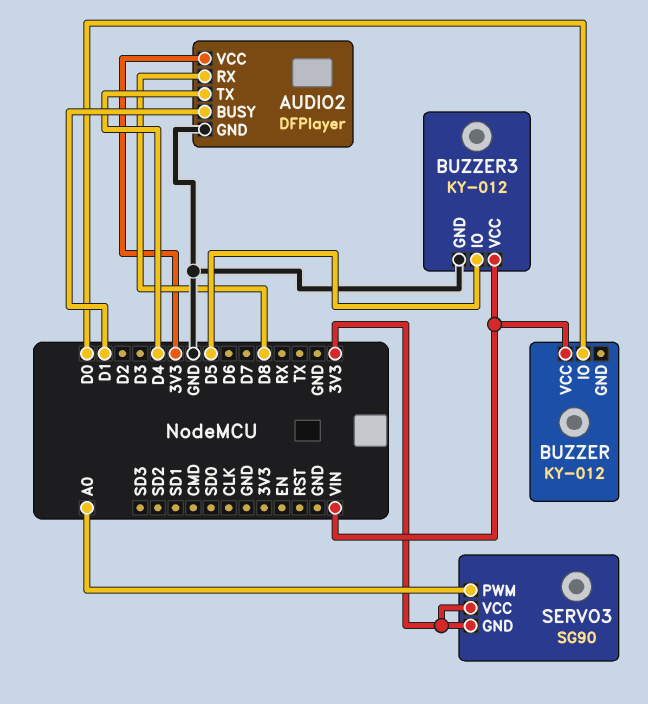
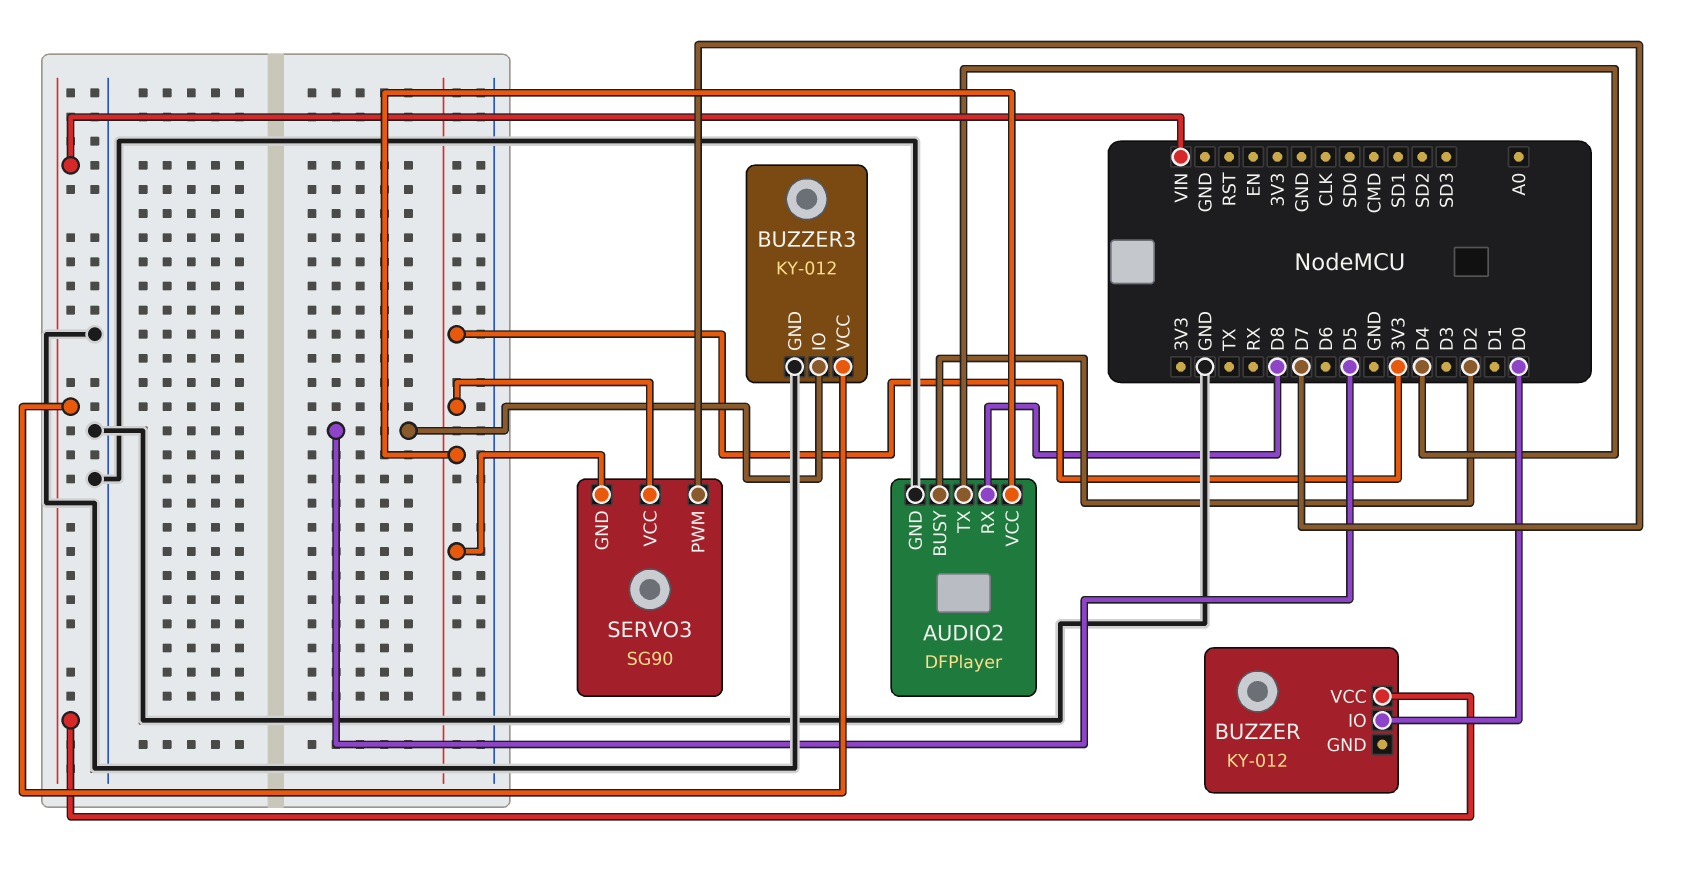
AUDIO2 pin BUSY: D1 -> D2
SERVO3 pin PWM: A0 -> D7

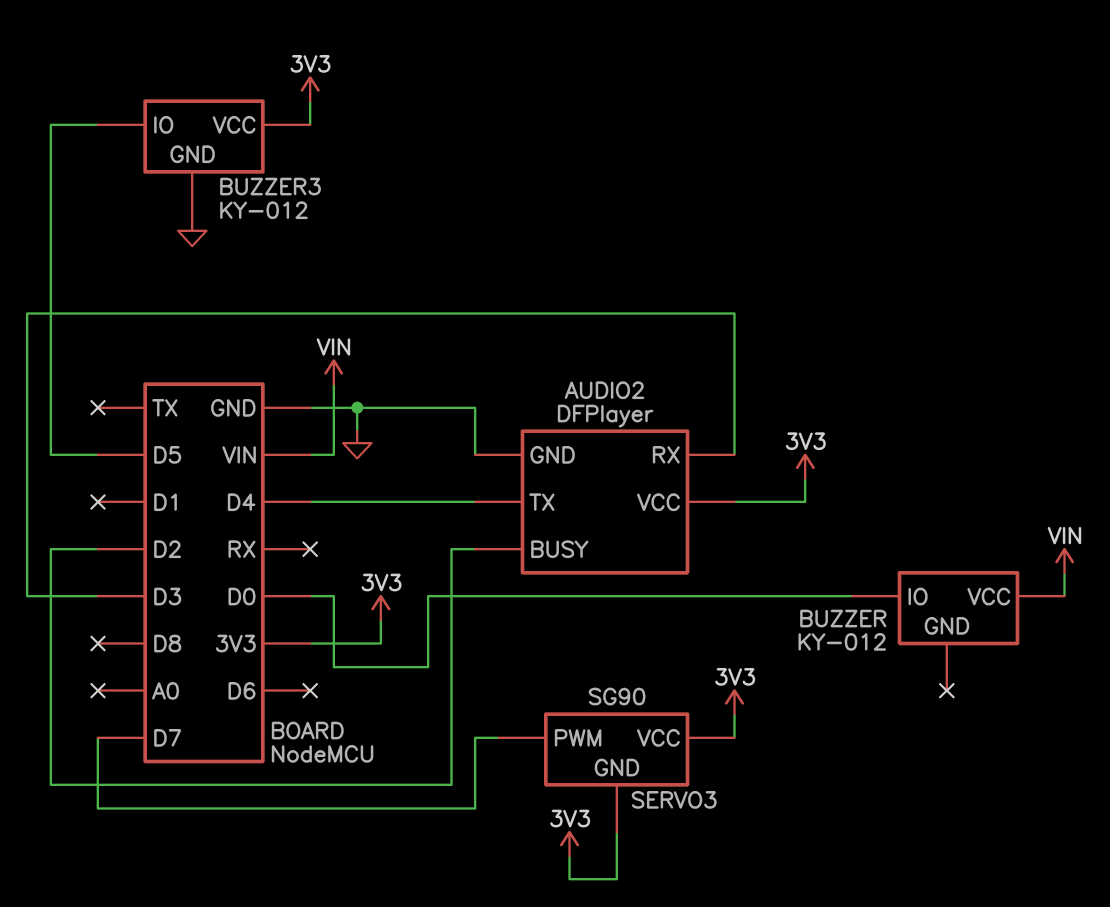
AUDIO2 pin RX: D8 -> D3
BUZZER3 pin VCC: VIN -> 3V3

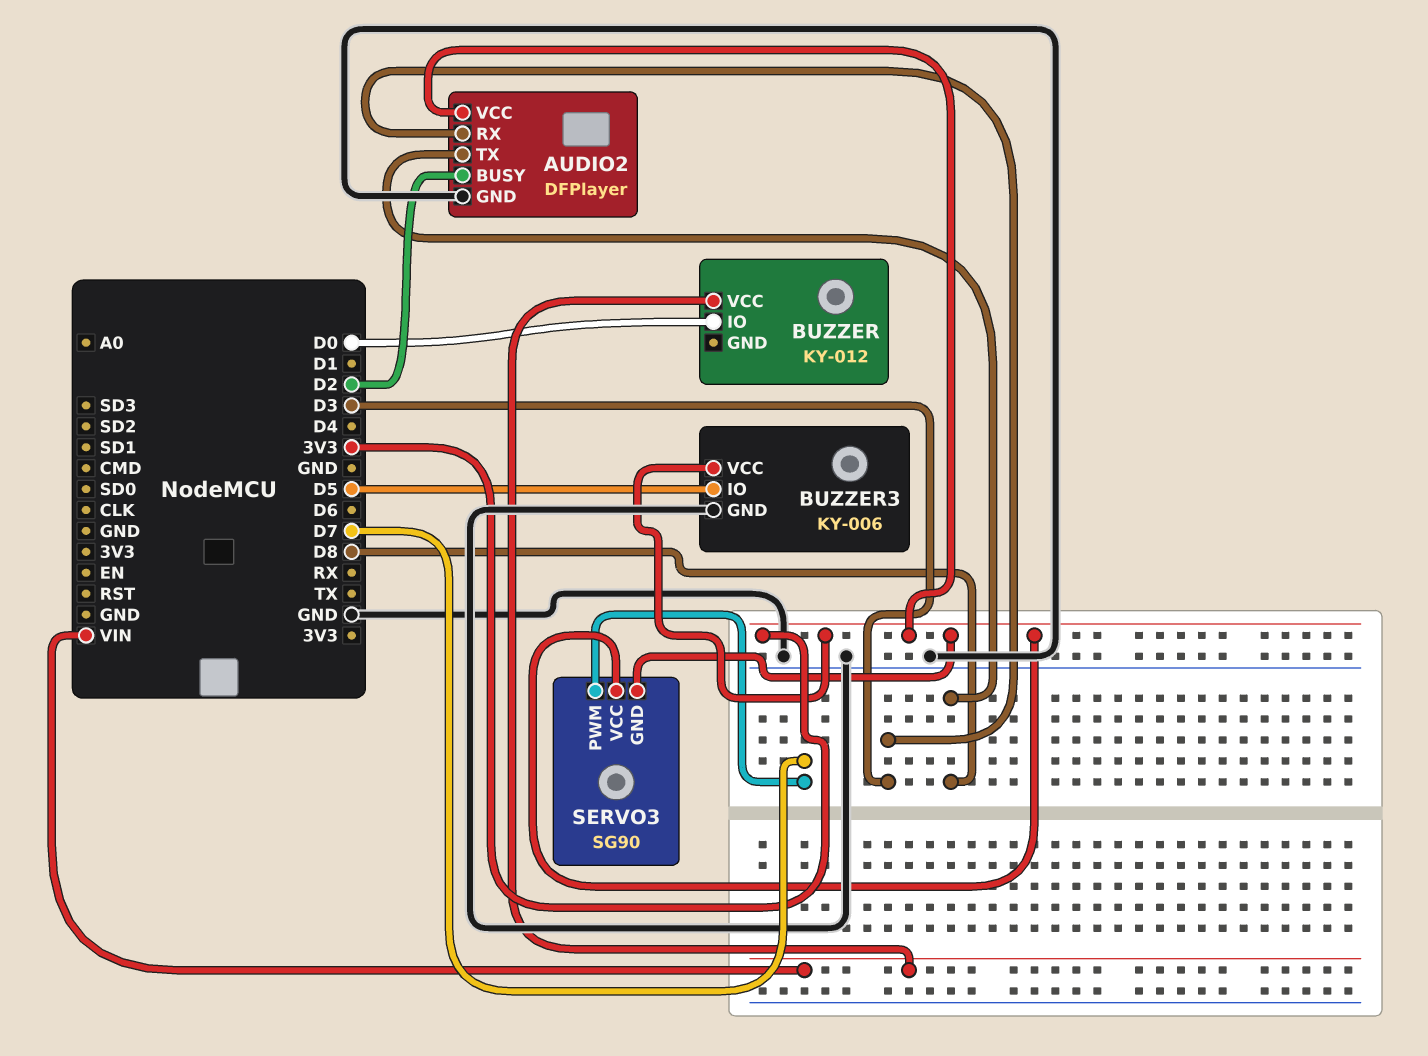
AUDIO2 pin TX: D4 -> D8
BUZZER3: KY-012 -> KY-006

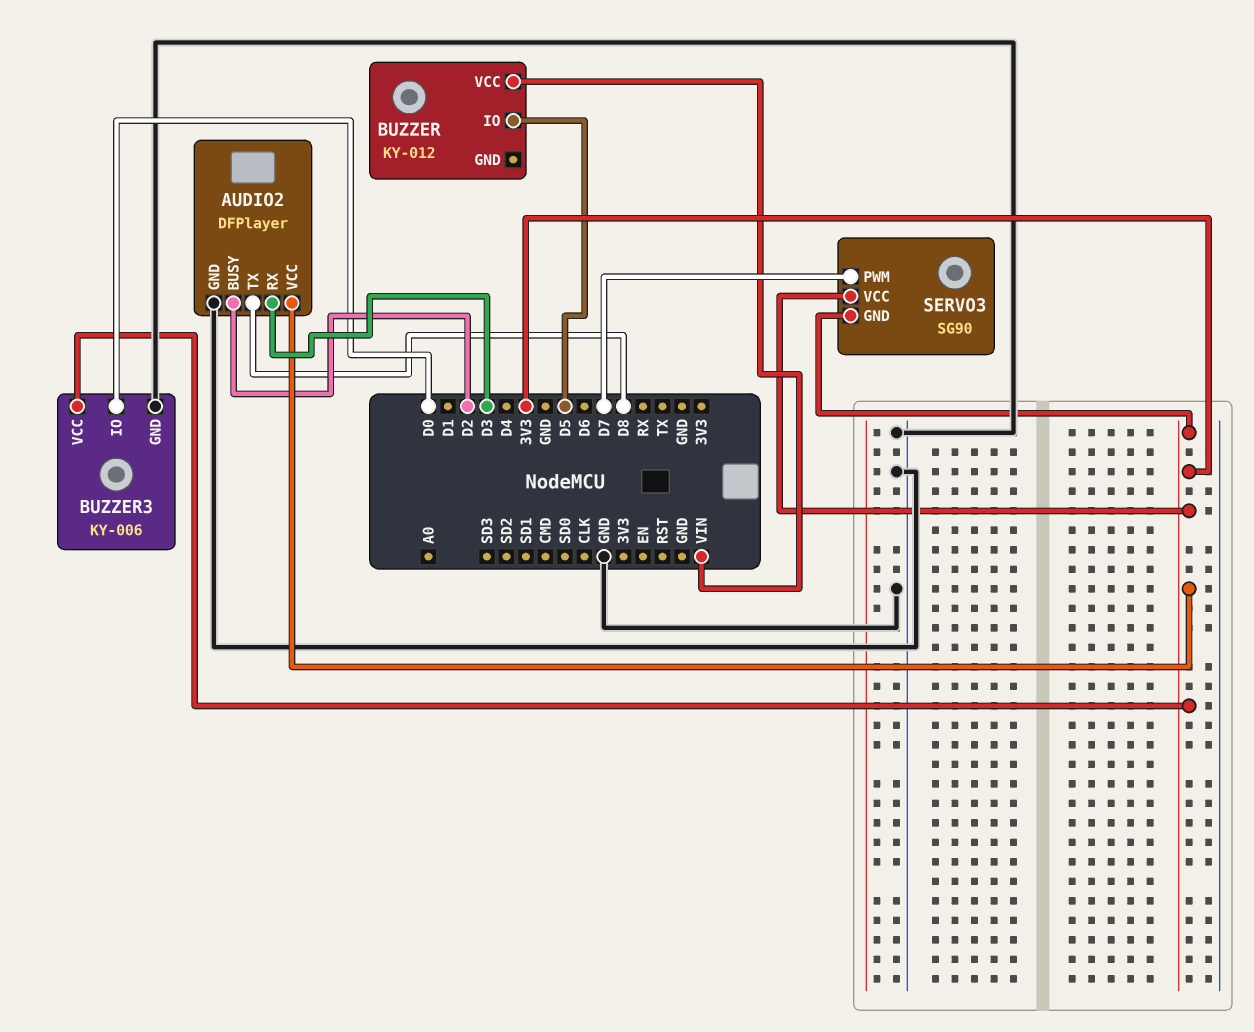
BUZZER pin IO: D0 -> D5
BUZZER3 pin IO: D5 -> D0

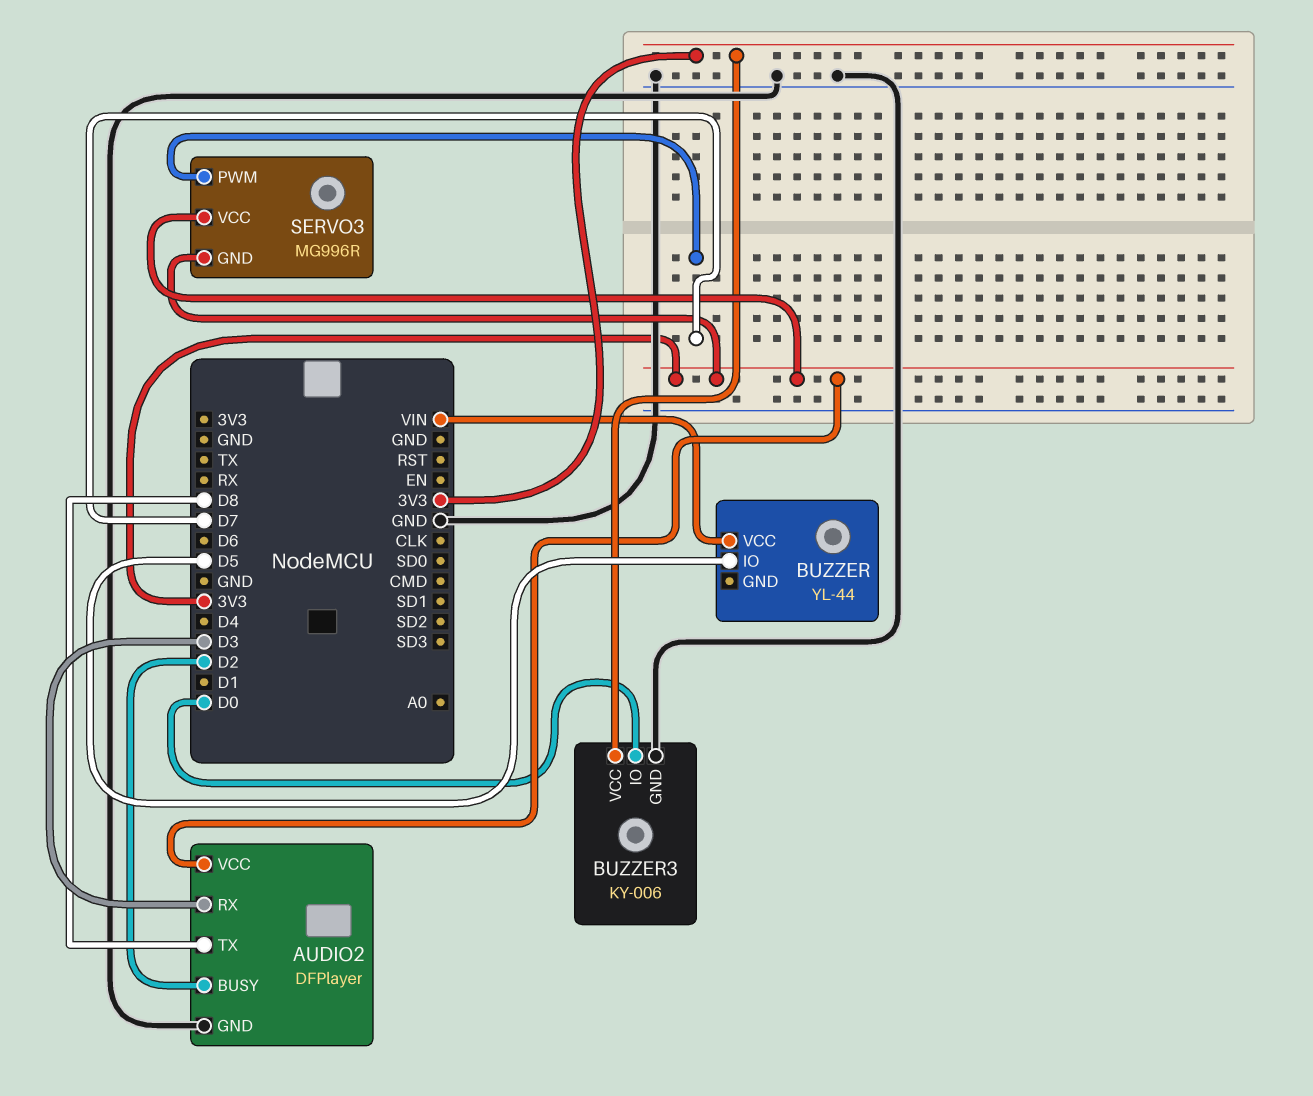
BUZZER: KY-012 -> YL-44
SERVO3: SG90 -> MG996R

